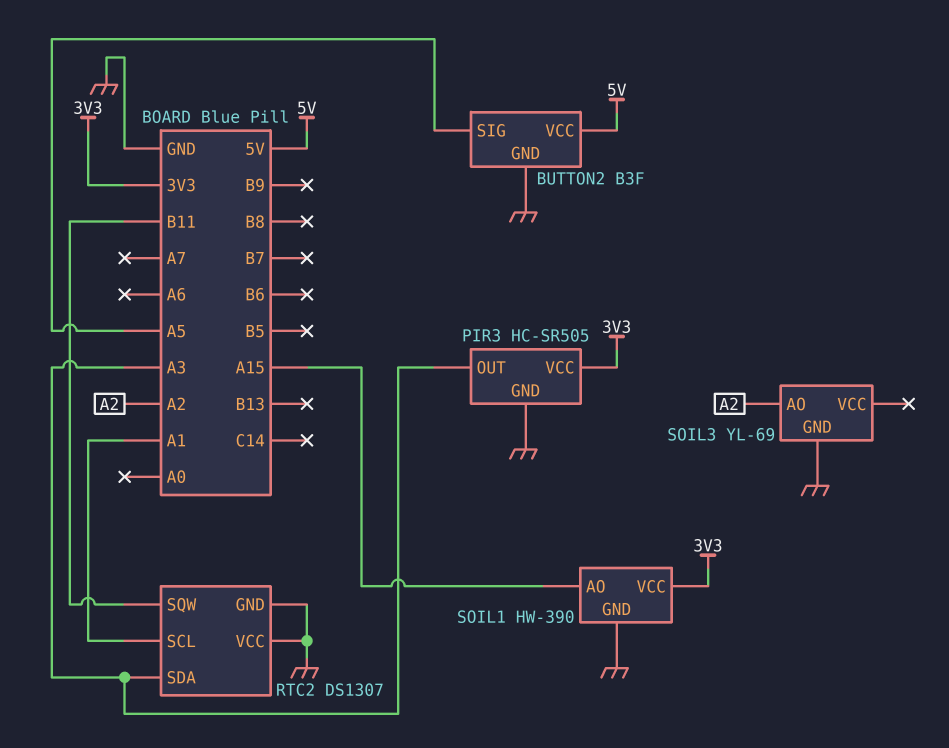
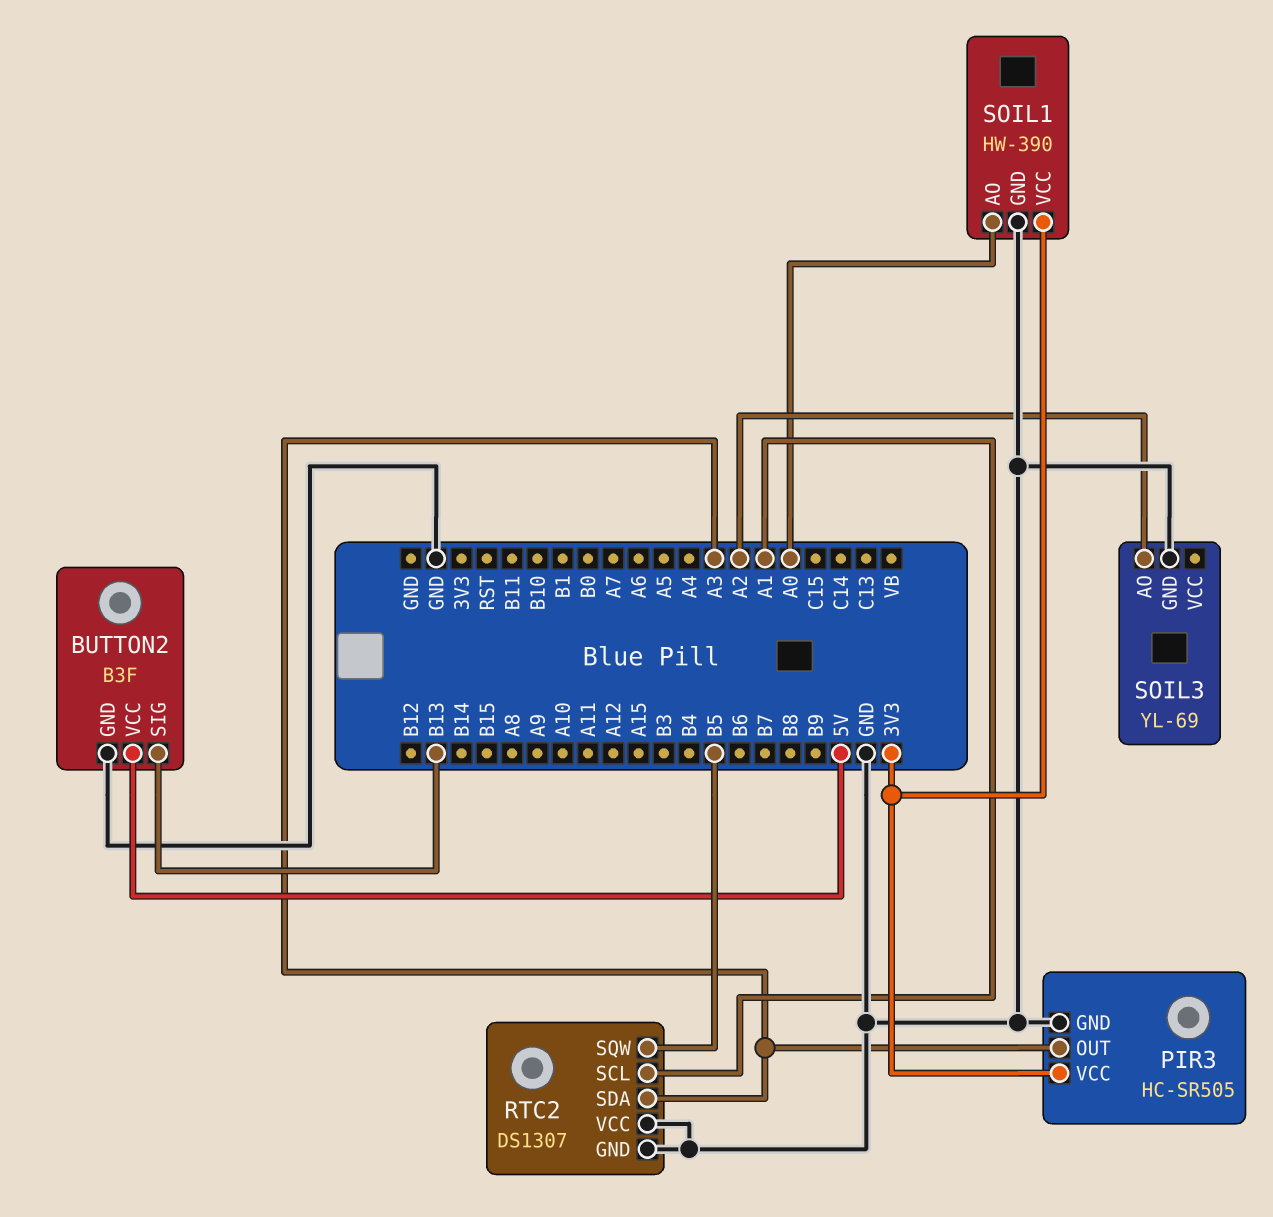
BUTTON2 pin SIG: A5 -> B13
RTC2 pin SQW: B11 -> B5
SOIL1 pin AO: A15 -> A0

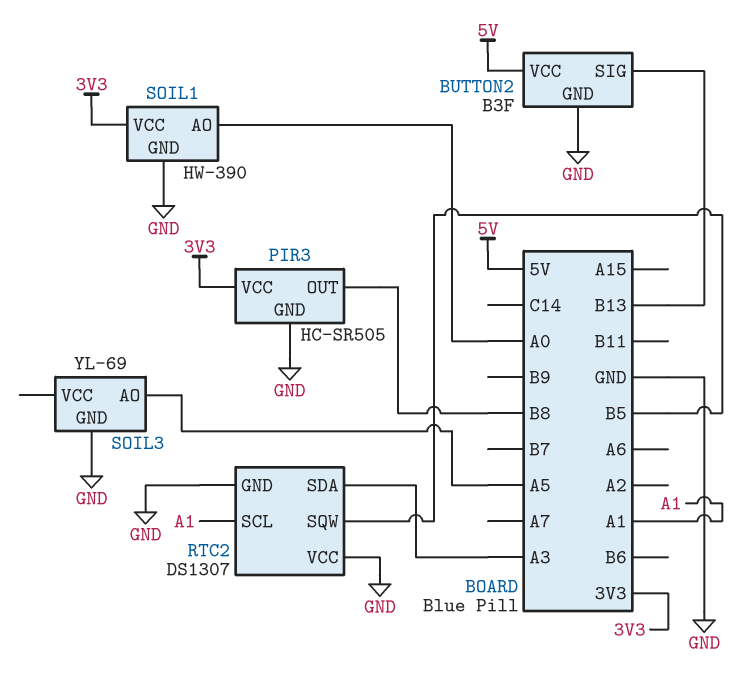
PIR3 pin OUT: A3 -> B8
SOIL3 pin AO: A2 -> A5

